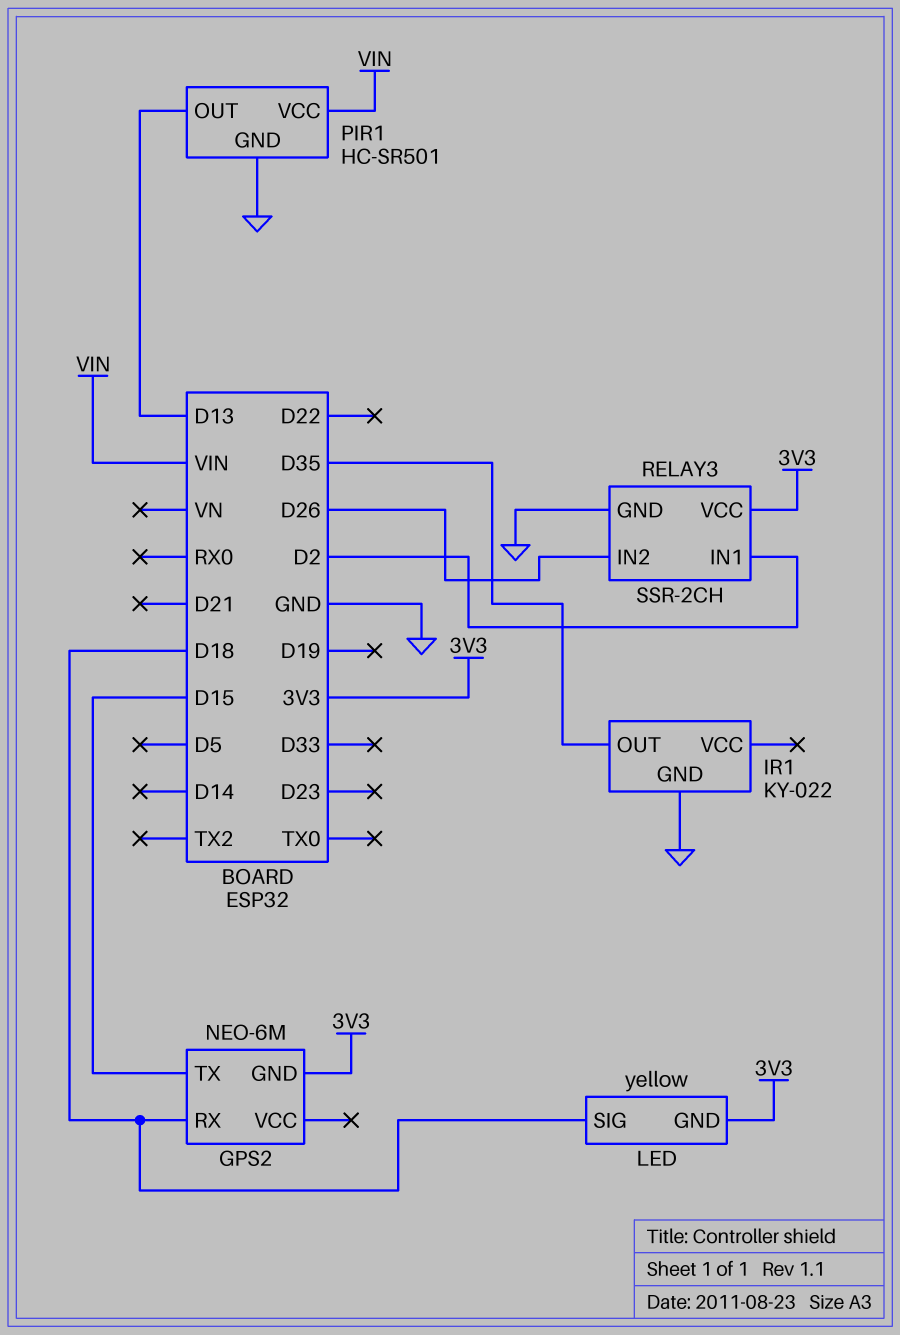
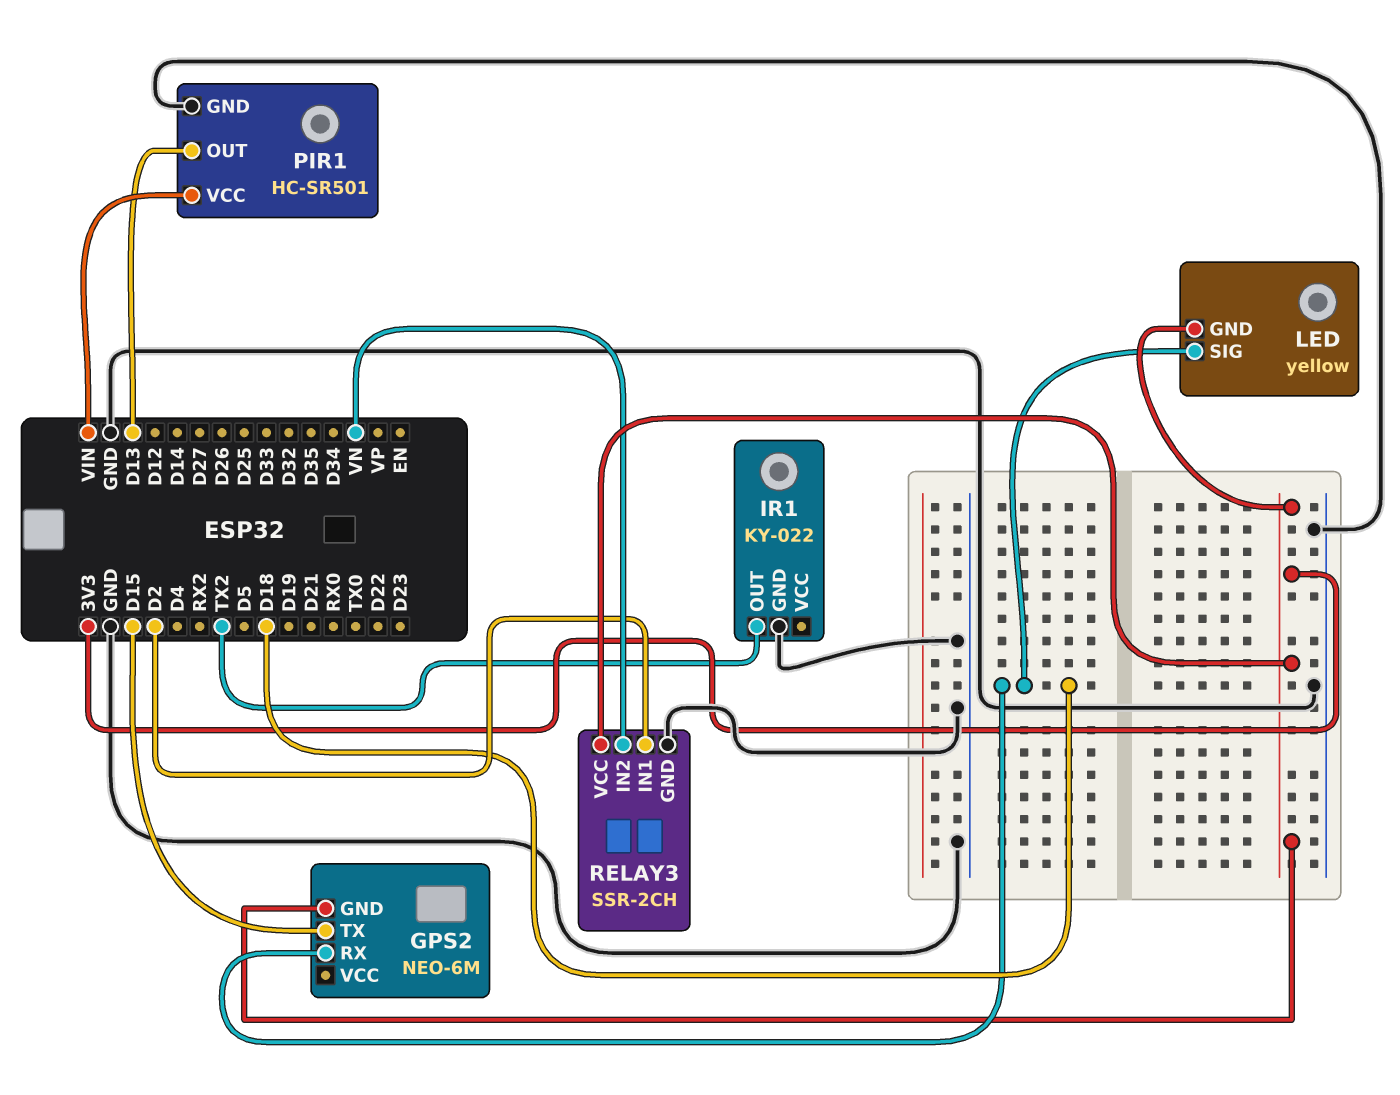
IR1 pin OUT: D35 -> TX2
RELAY3 pin IN2: D26 -> VN

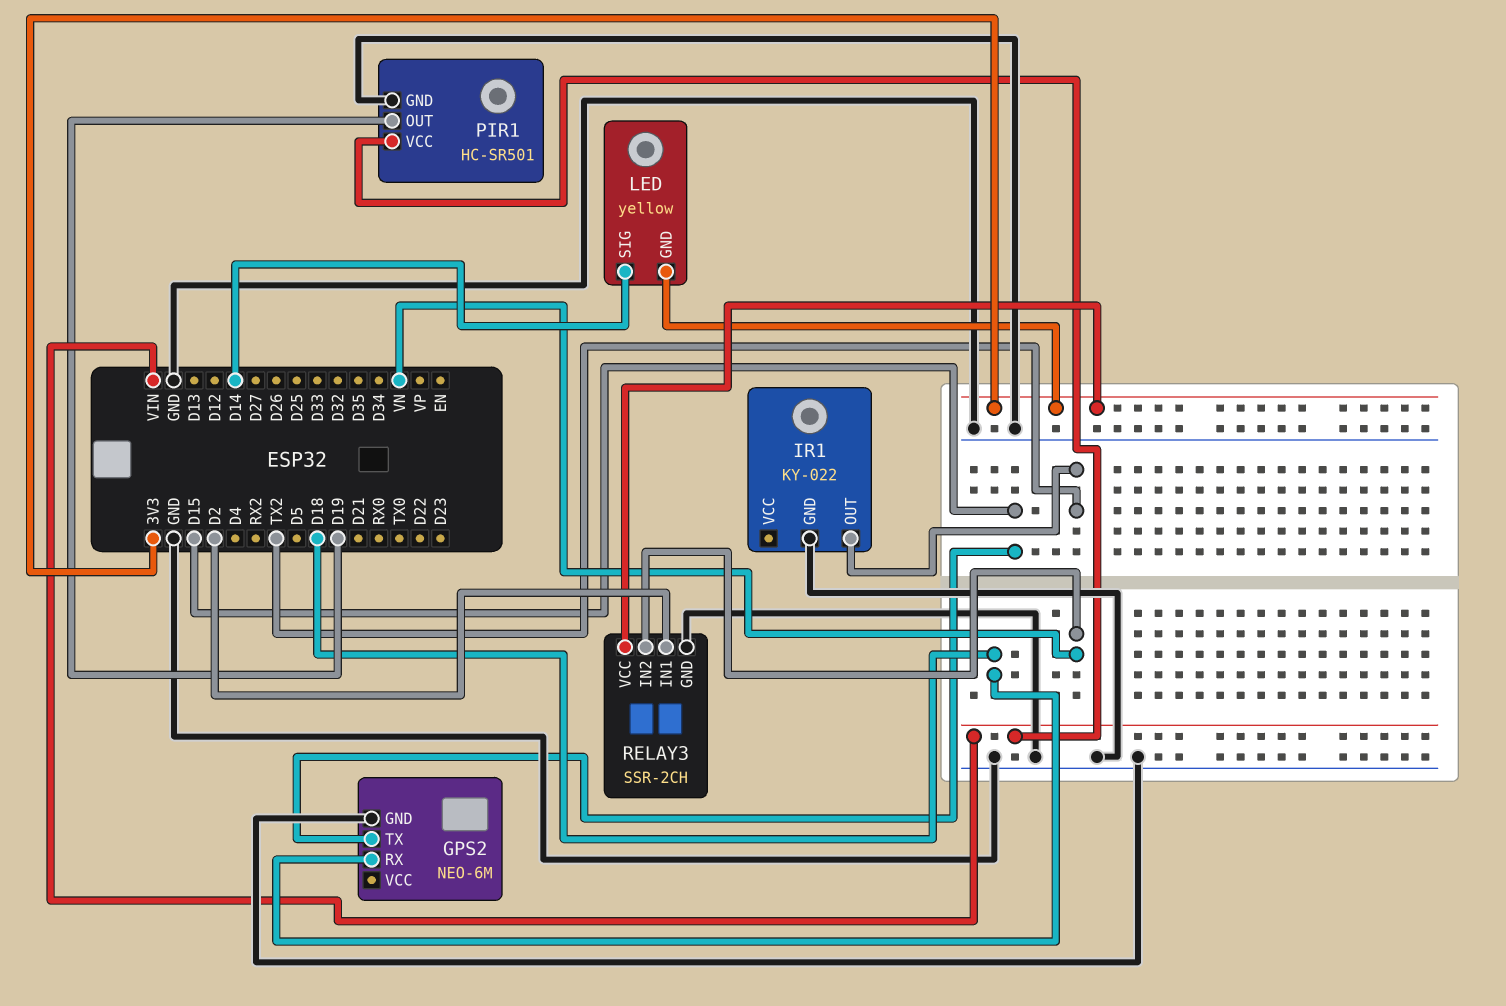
GPS2 pin GND: 3V3 -> GND
LED pin SIG: D18 -> D14
PIR1 pin OUT: D13 -> D19

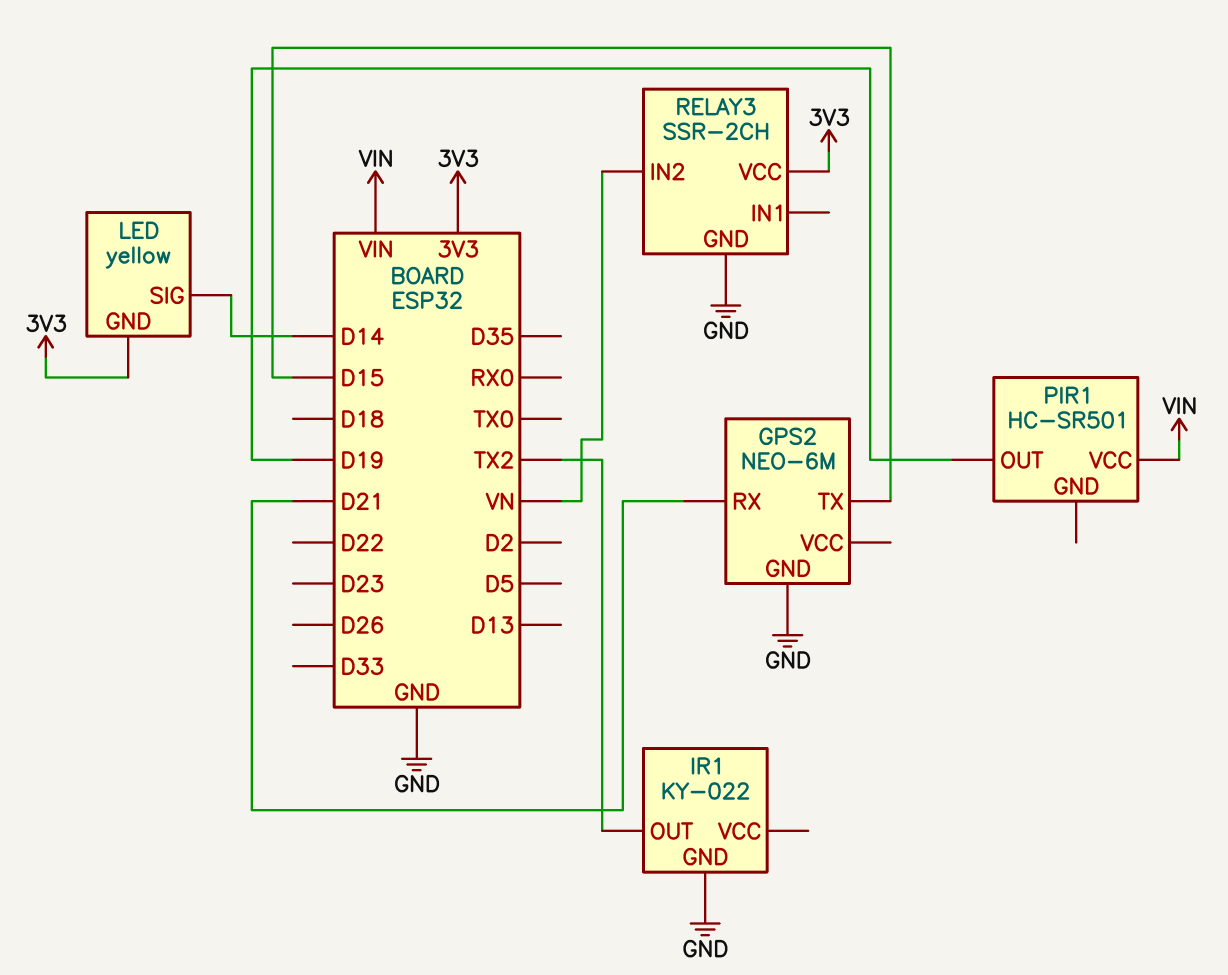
GPS2 pin RX: D18 -> D21
PIR1 pin GND: GND -> none
RELAY3 pin IN1: D2 -> none

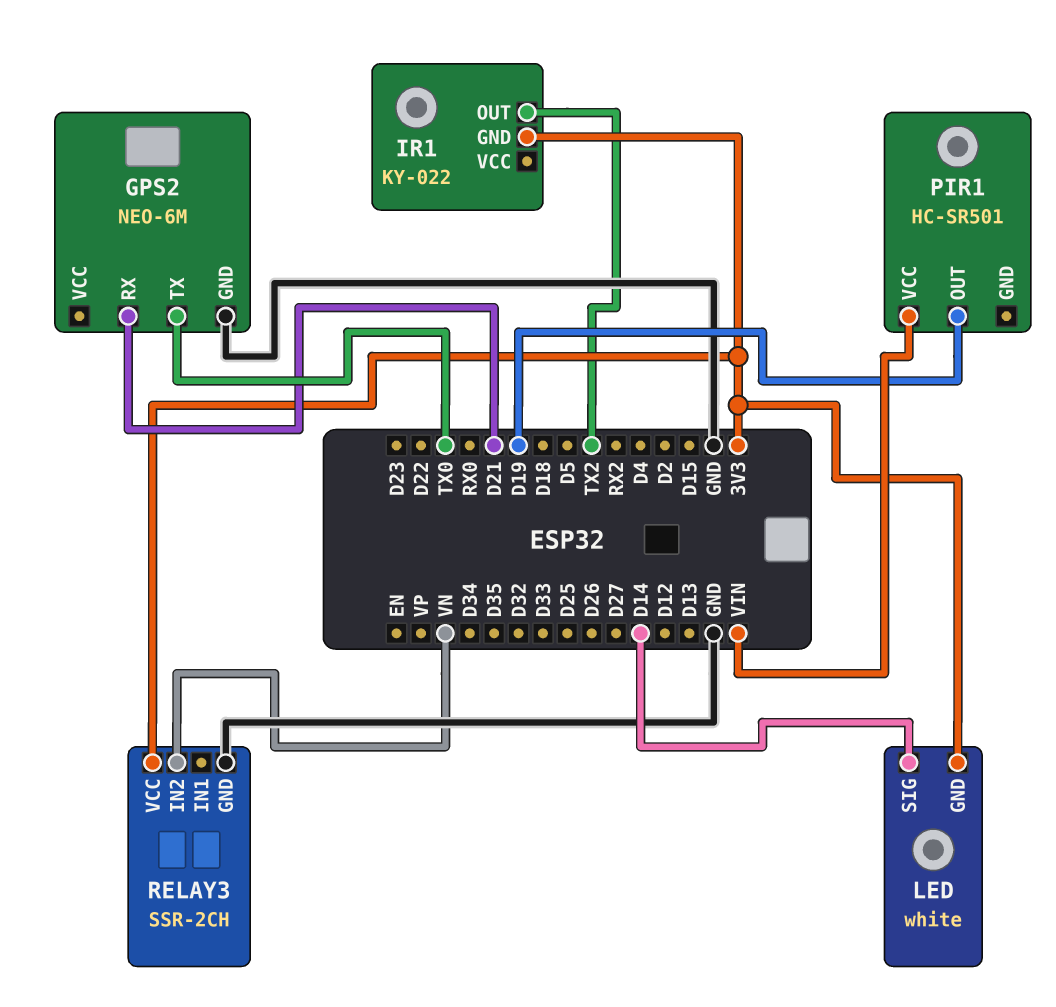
GPS2 pin TX: D15 -> TX0
IR1 pin GND: GND -> 3V3
LED: yellow -> white

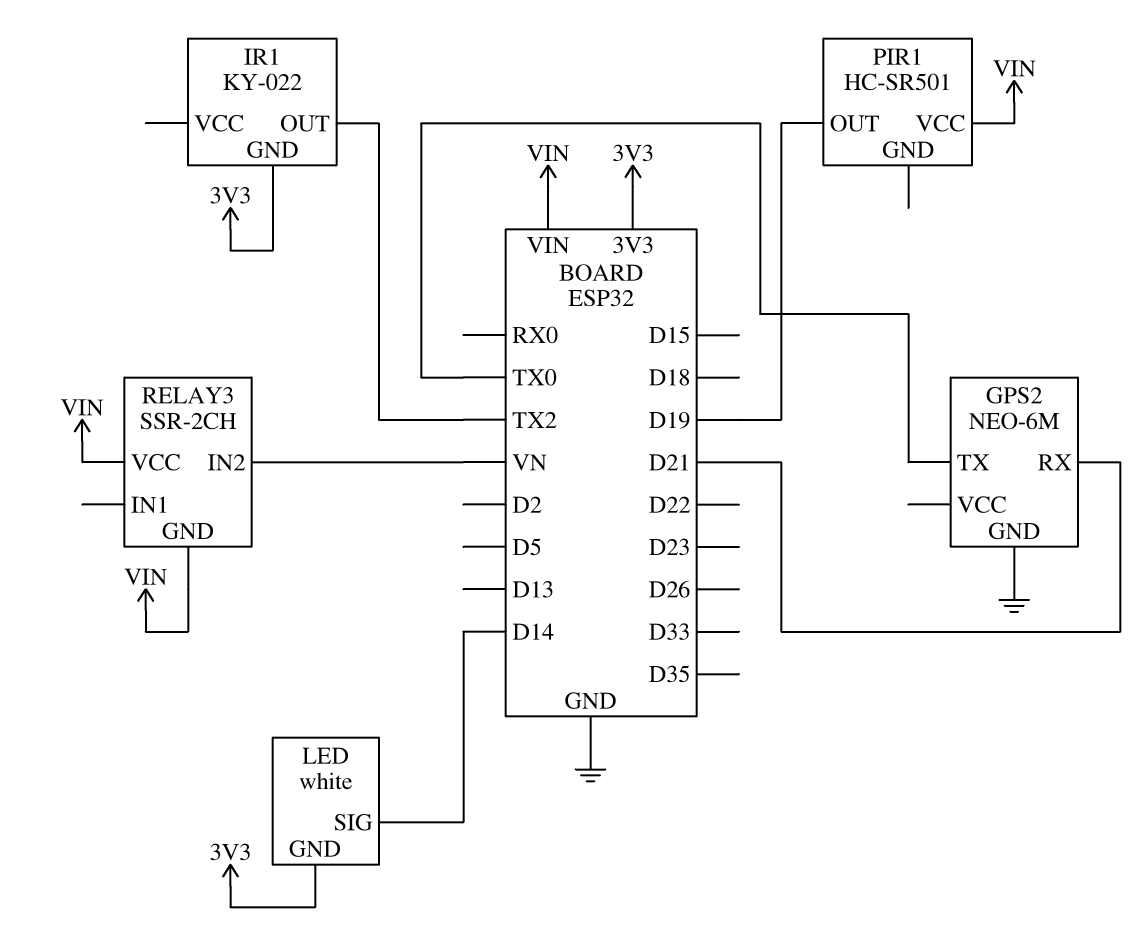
RELAY3 pin GND: GND -> VIN
RELAY3 pin VCC: 3V3 -> VIN

